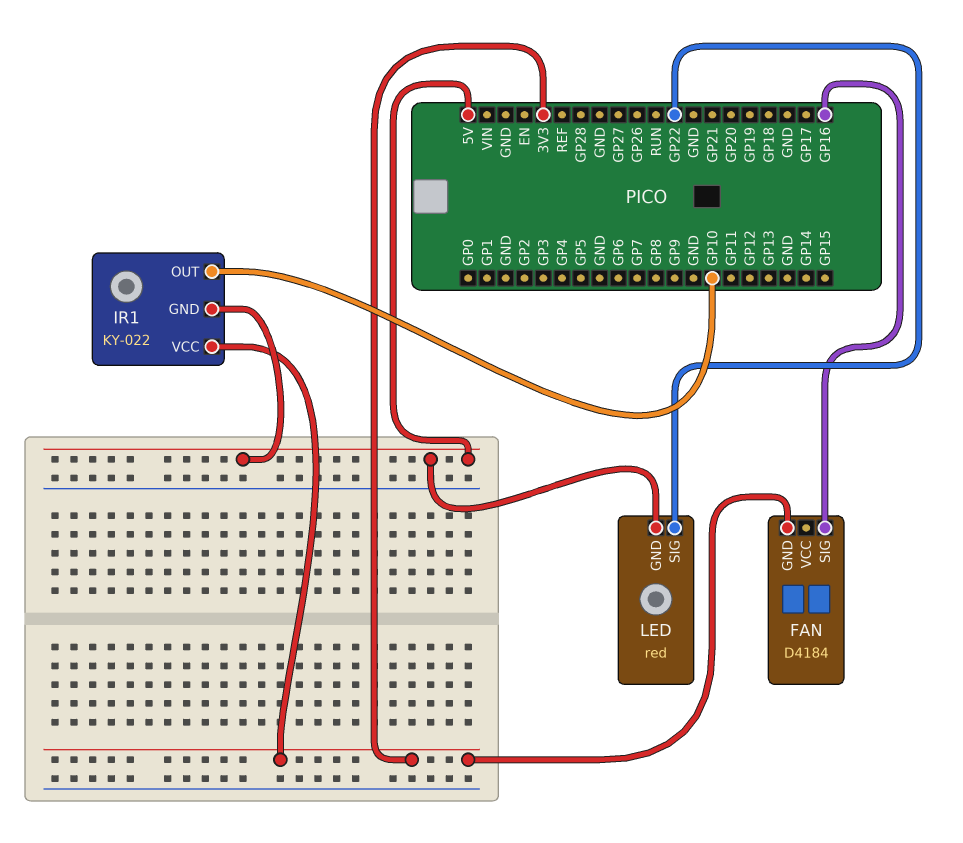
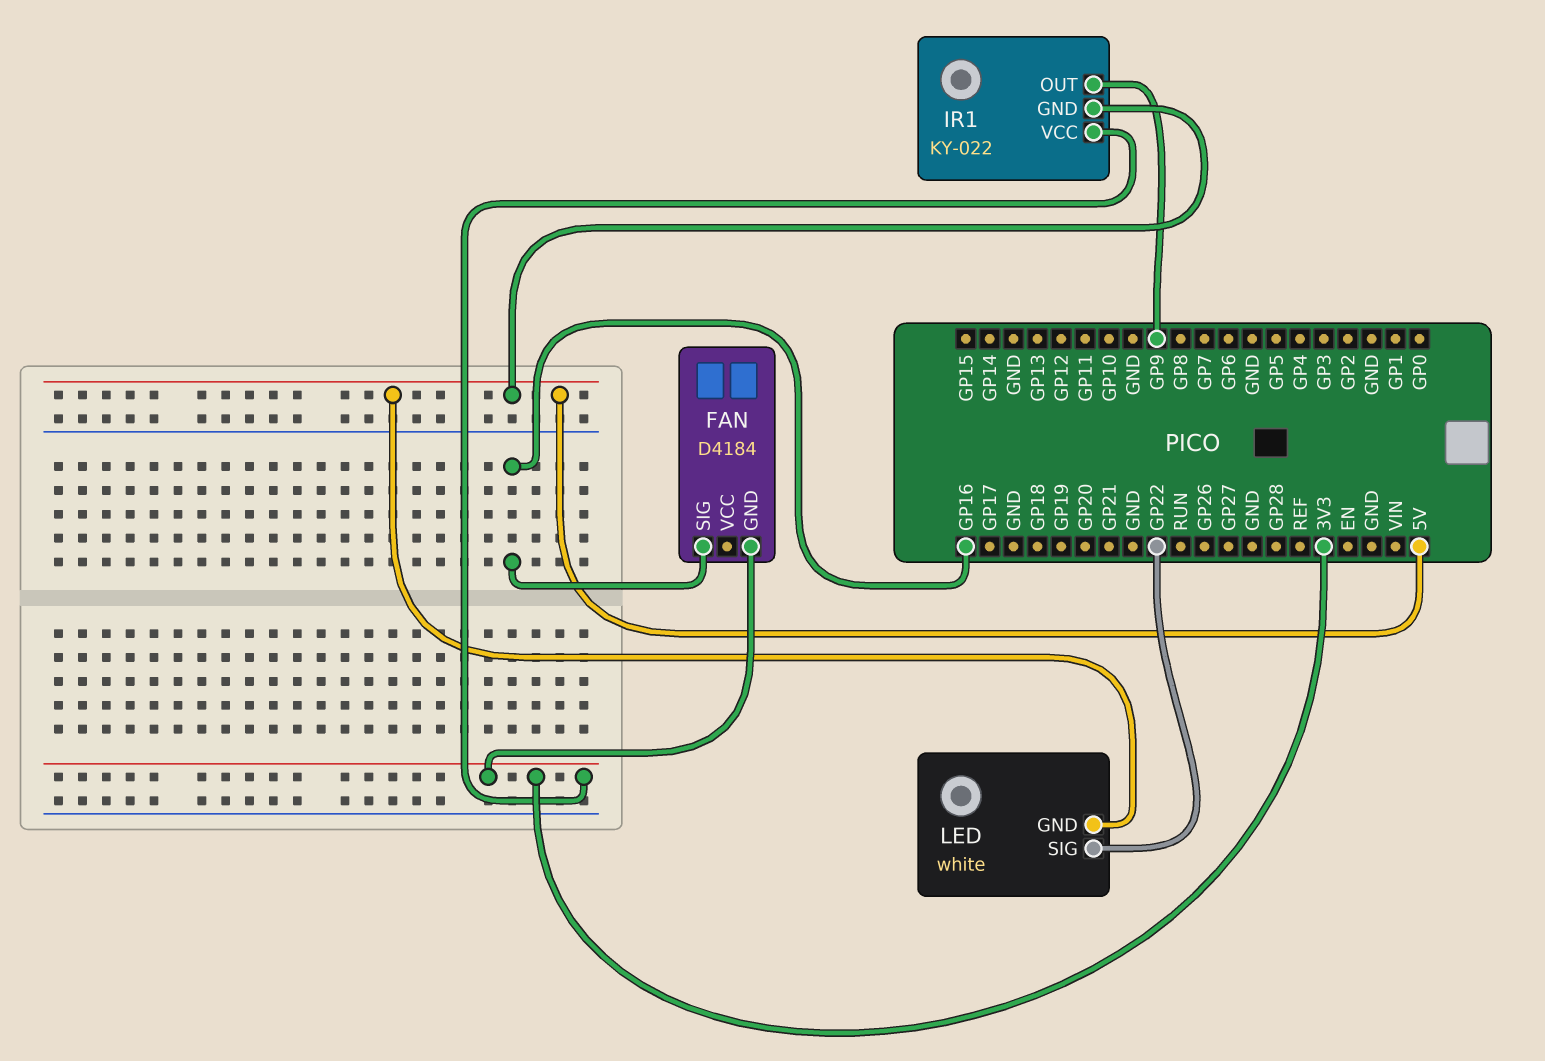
IR1 pin OUT: GP10 -> GP9
LED: red -> white

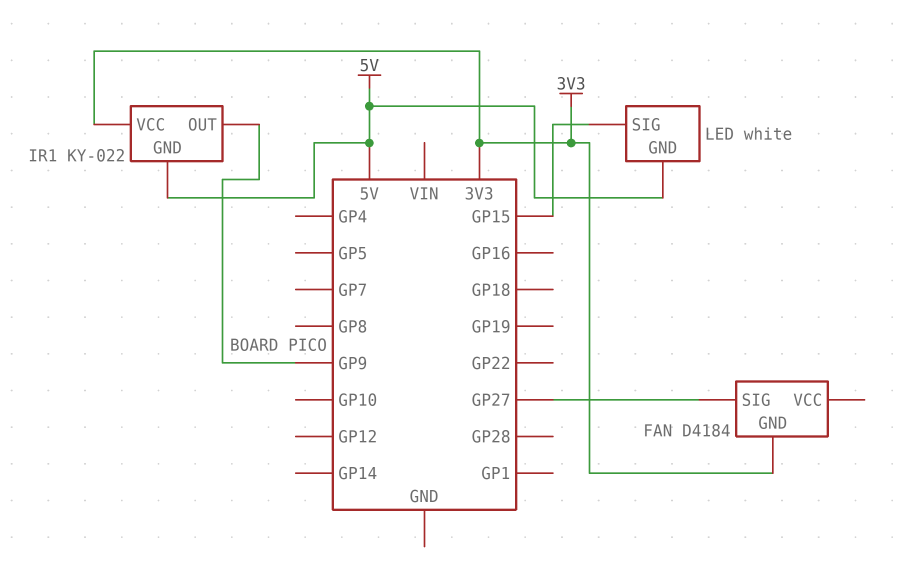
FAN pin SIG: GP16 -> GP27
LED pin SIG: GP22 -> GP15

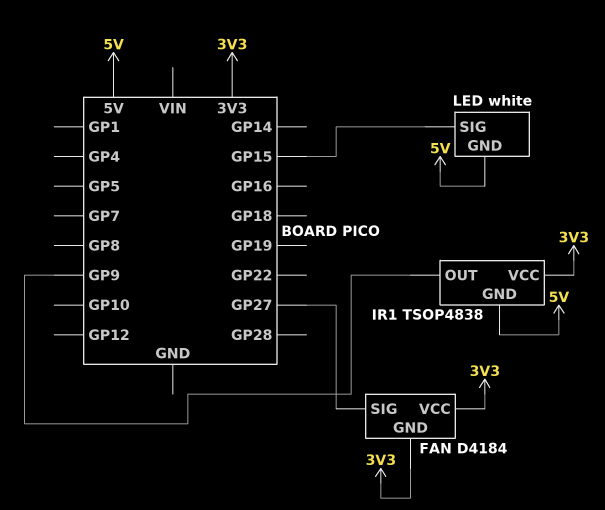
FAN pin VCC: none -> 3V3
IR1: KY-022 -> TSOP4838

